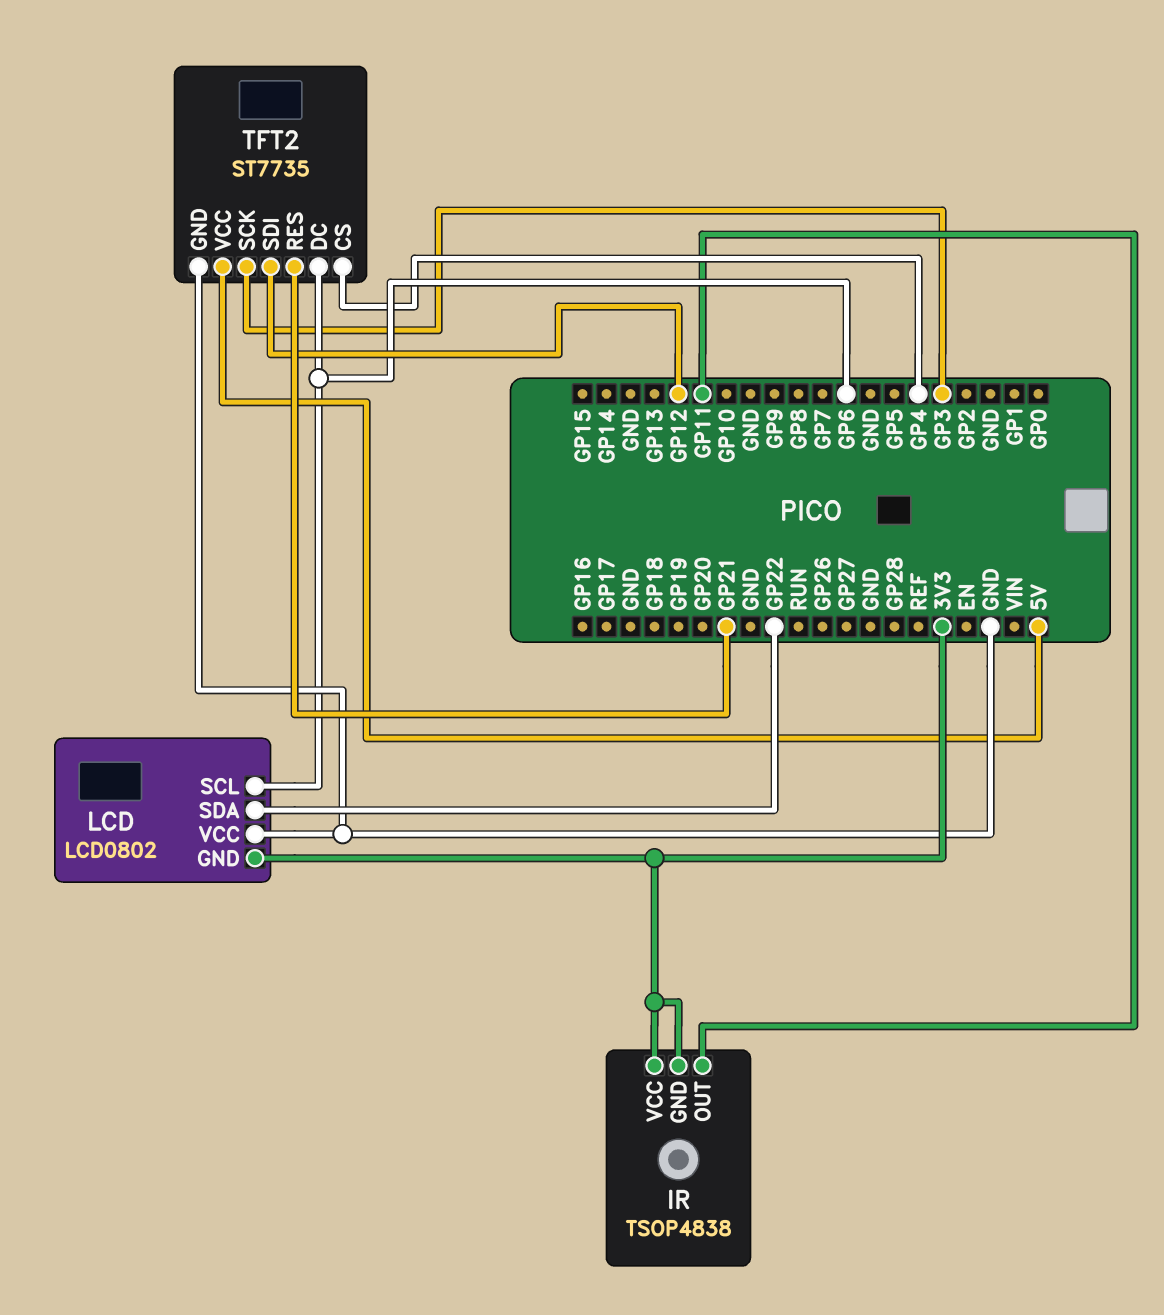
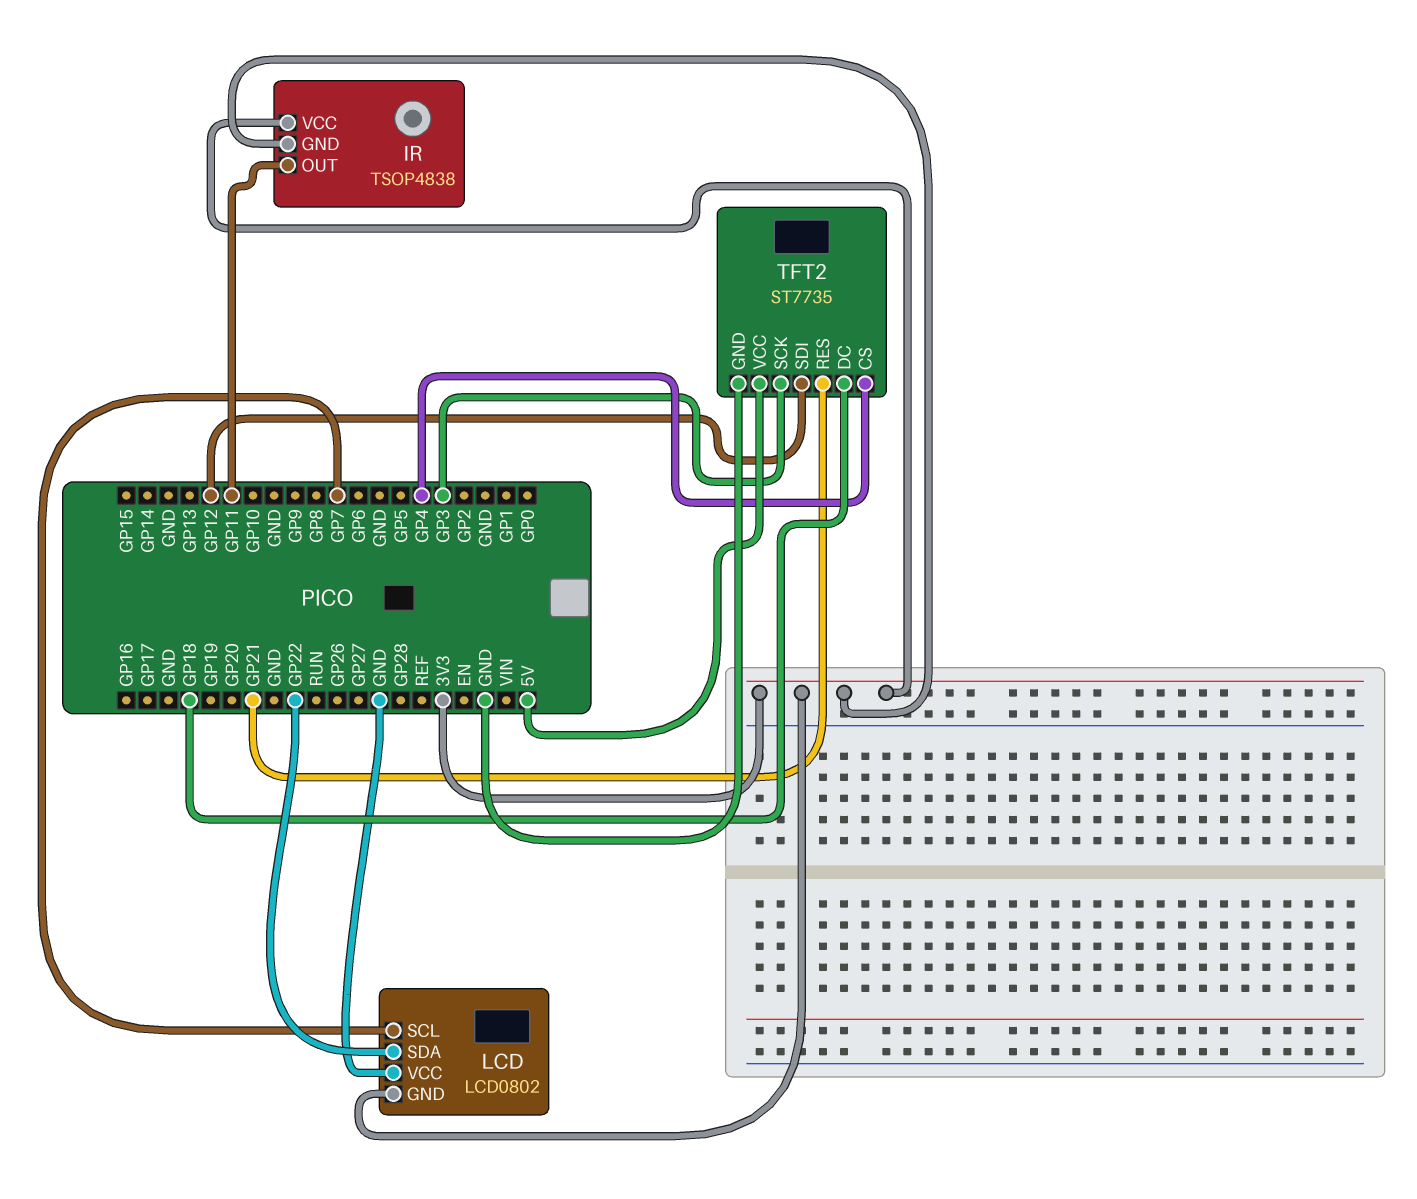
LCD pin SCL: GP6 -> GP7
TFT2 pin DC: GP6 -> GP18

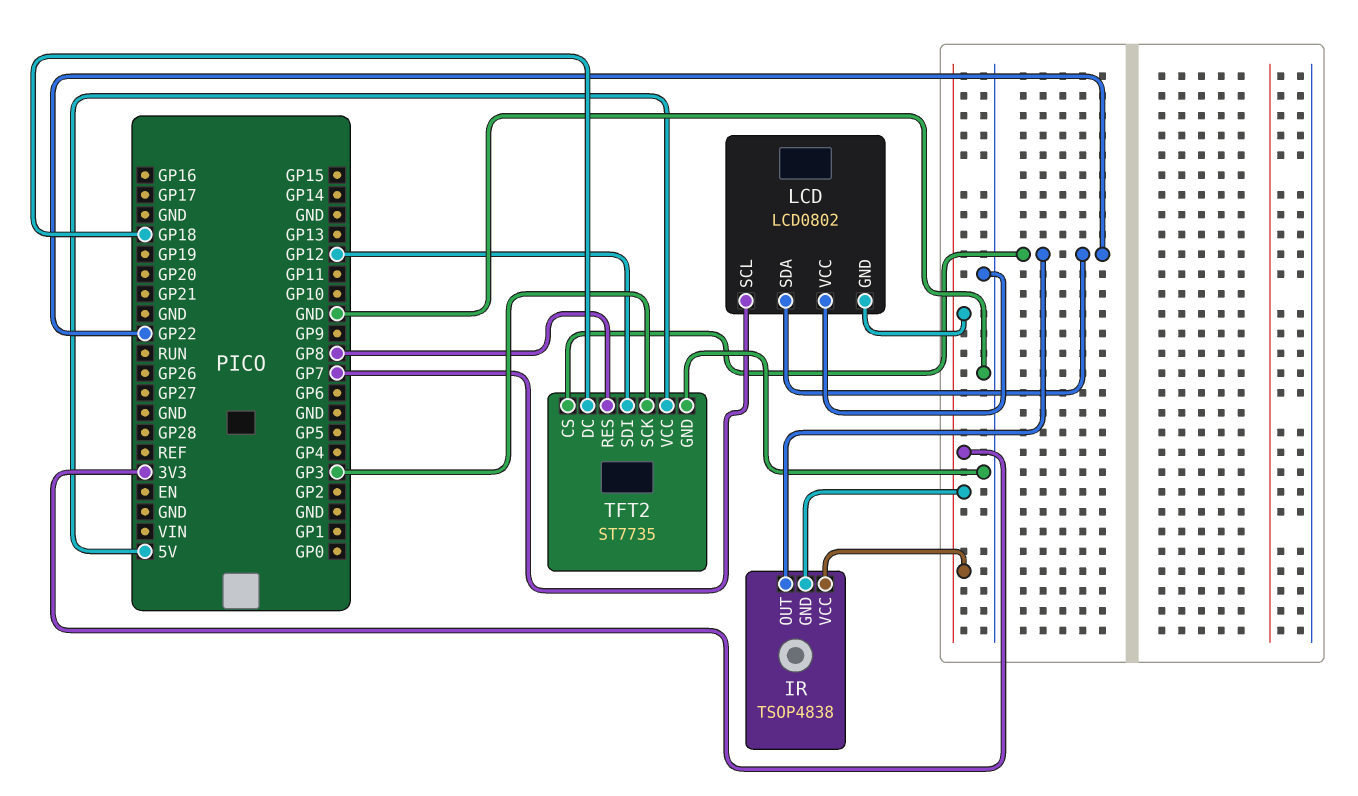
IR pin OUT: GP11 -> GP22
TFT2 pin CS: GP4 -> GP22
TFT2 pin RES: GP21 -> GP8

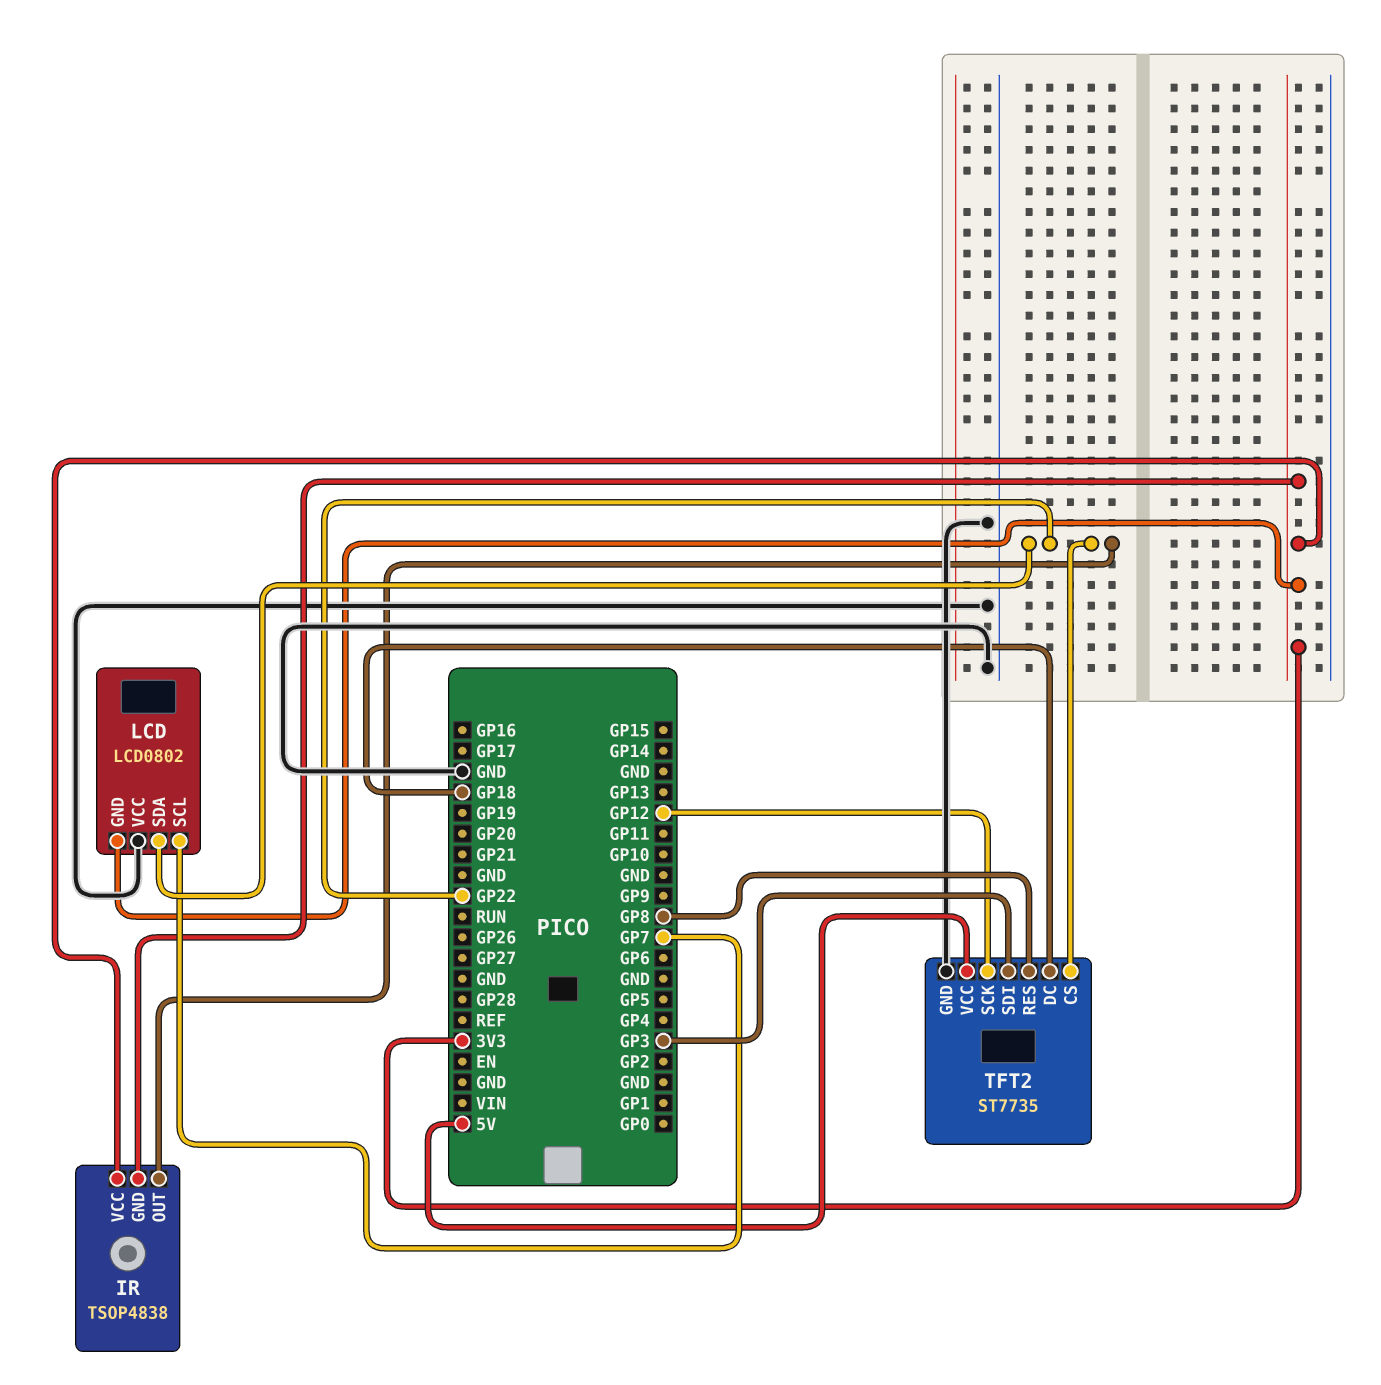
TFT2 pin SCK: GP3 -> GP12
TFT2 pin SDI: GP12 -> GP3

